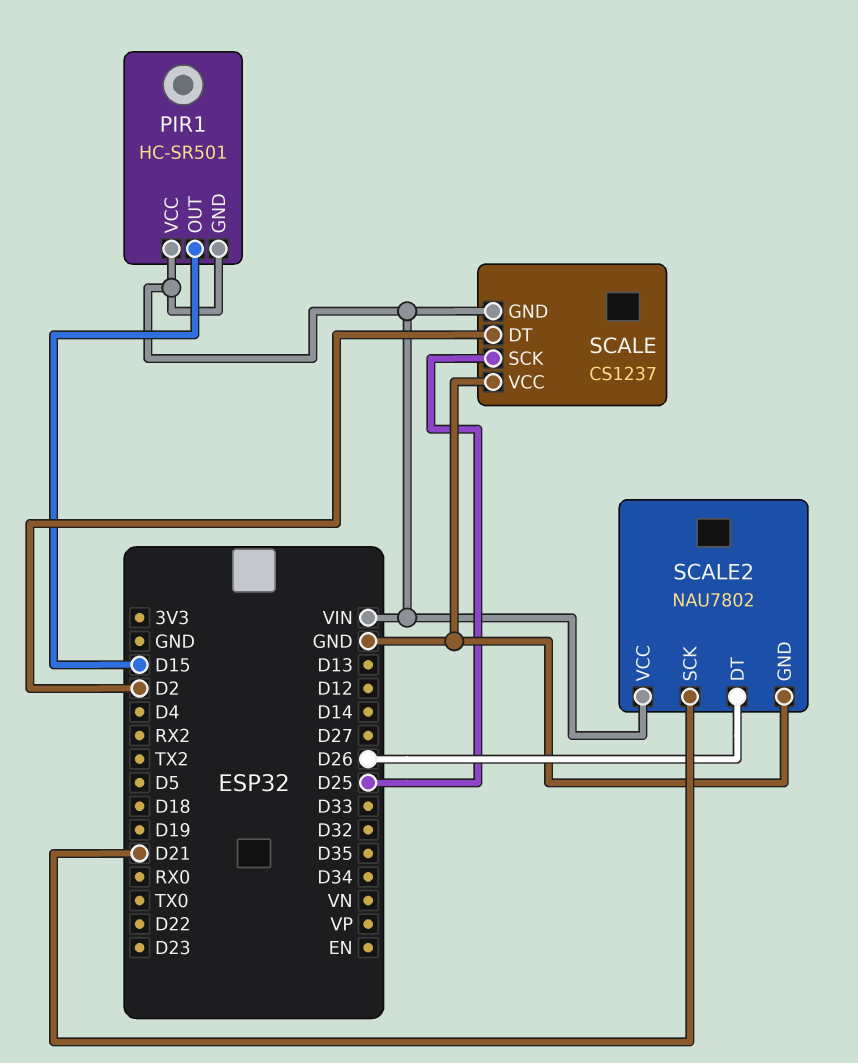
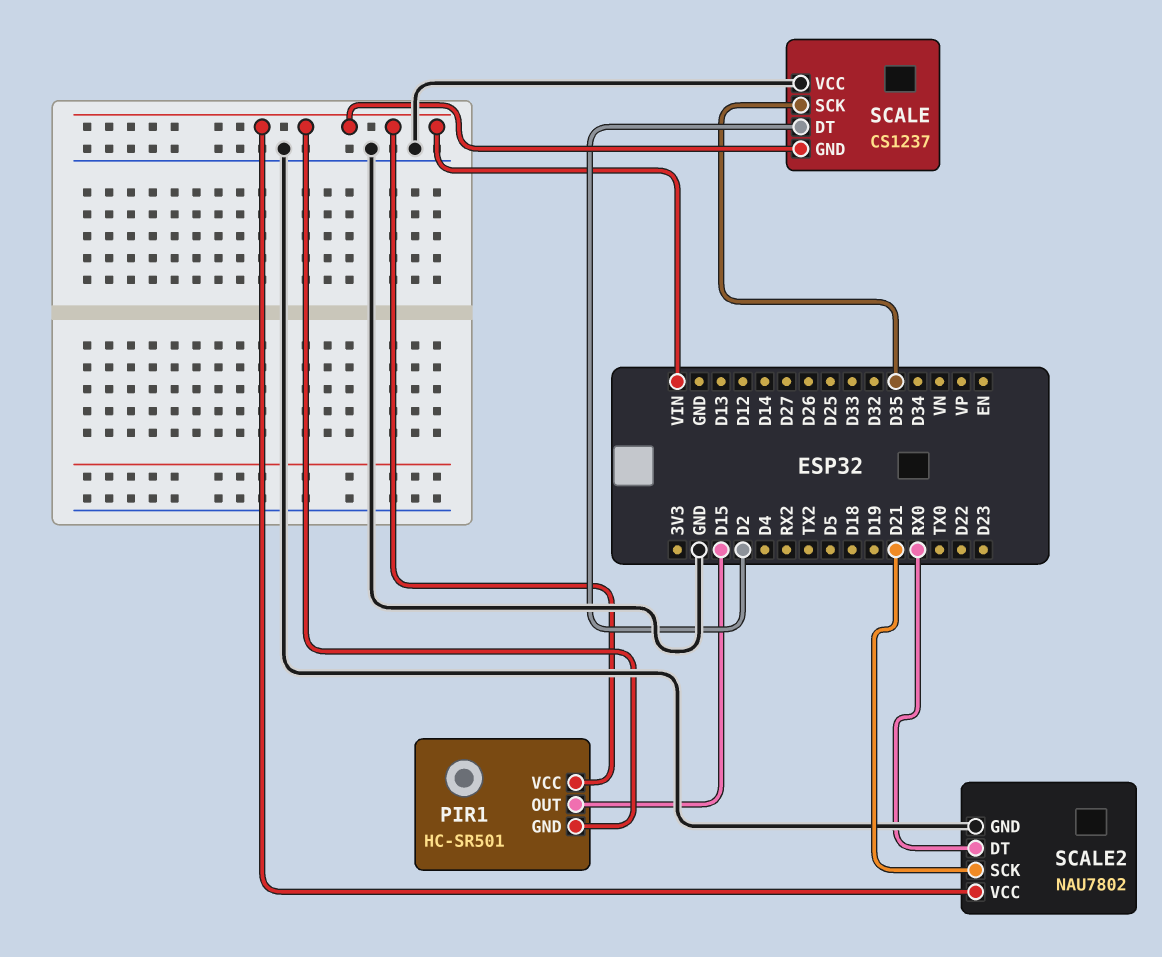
SCALE pin SCK: D25 -> D35
SCALE2 pin DT: D26 -> RX0

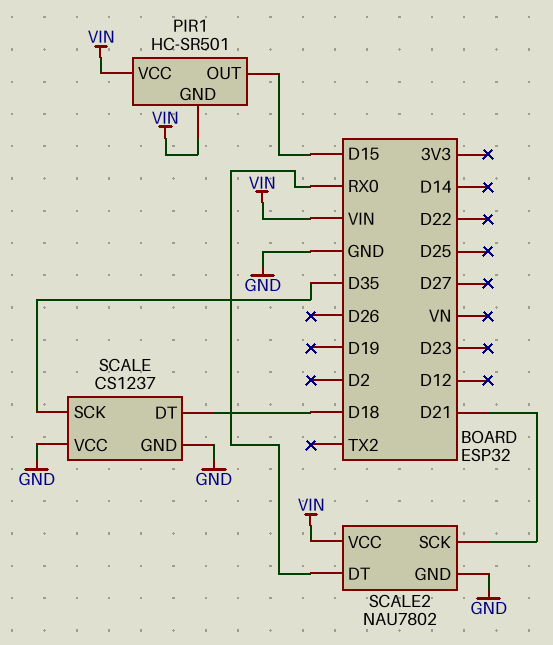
SCALE pin DT: D2 -> D18
SCALE pin GND: VIN -> GND

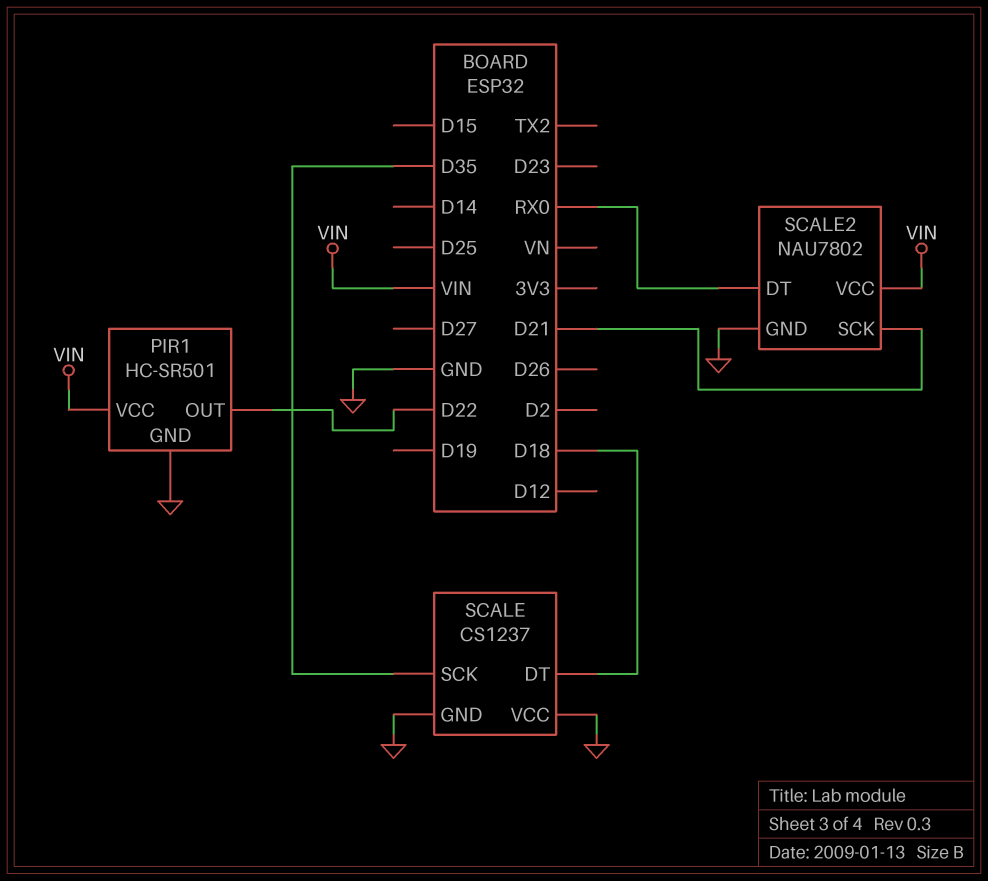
PIR1 pin GND: VIN -> GND
PIR1 pin OUT: D15 -> D22

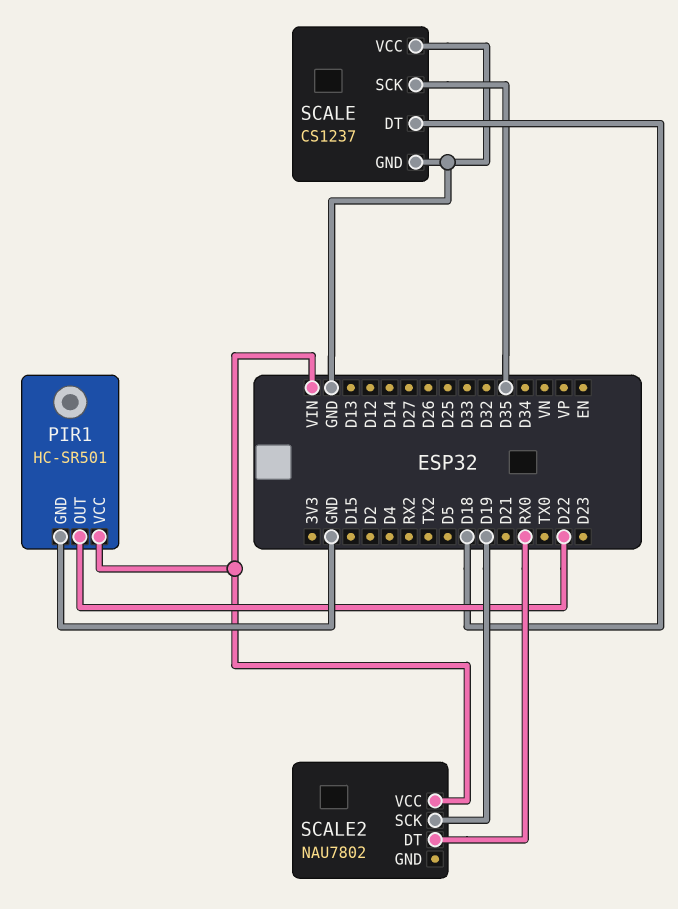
SCALE2 pin GND: GND -> none
SCALE2 pin SCK: D21 -> D19

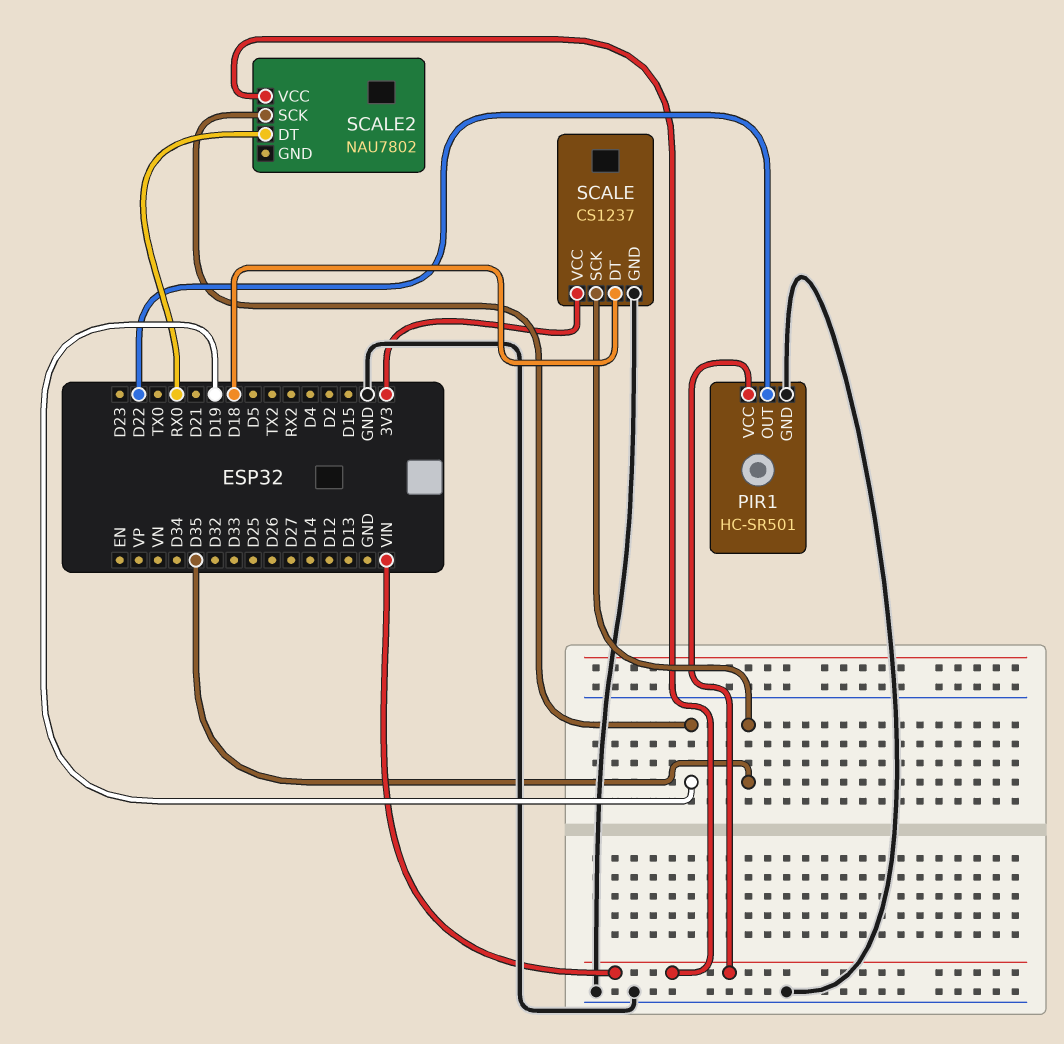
SCALE pin VCC: GND -> 3V3

